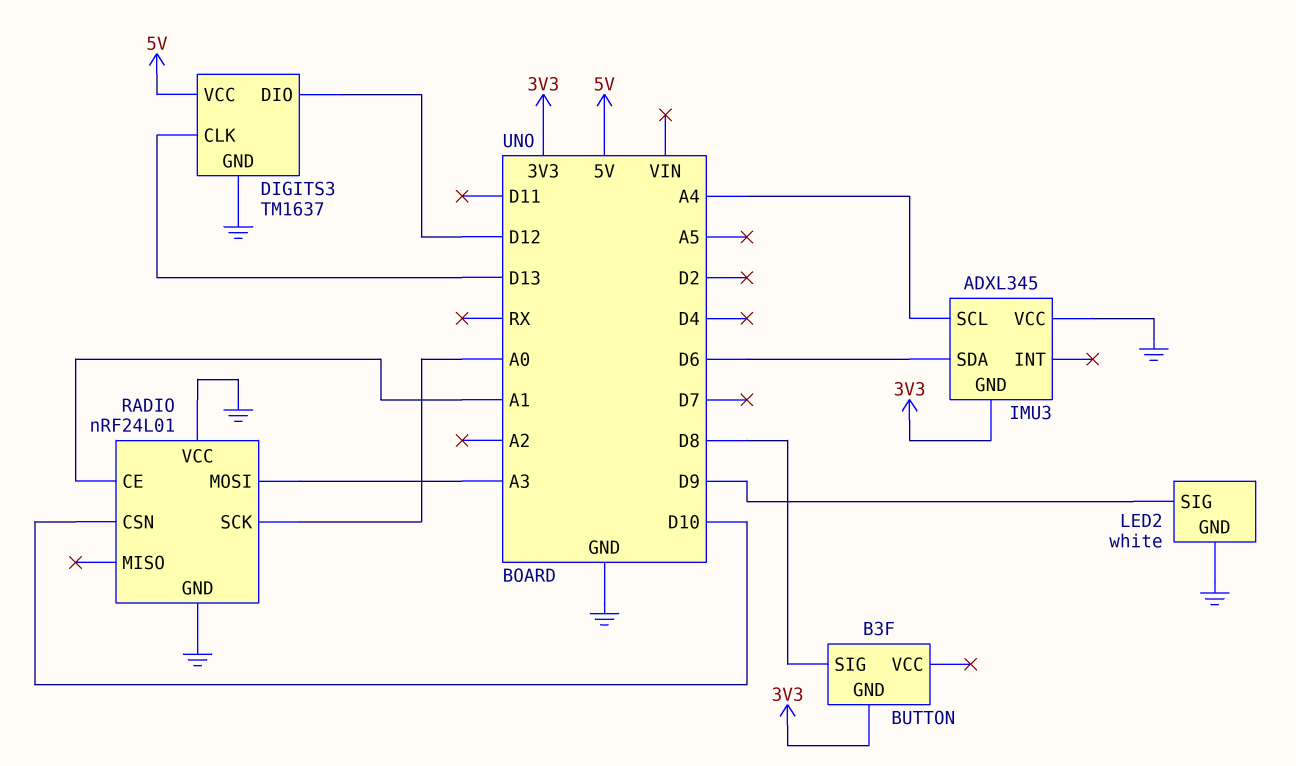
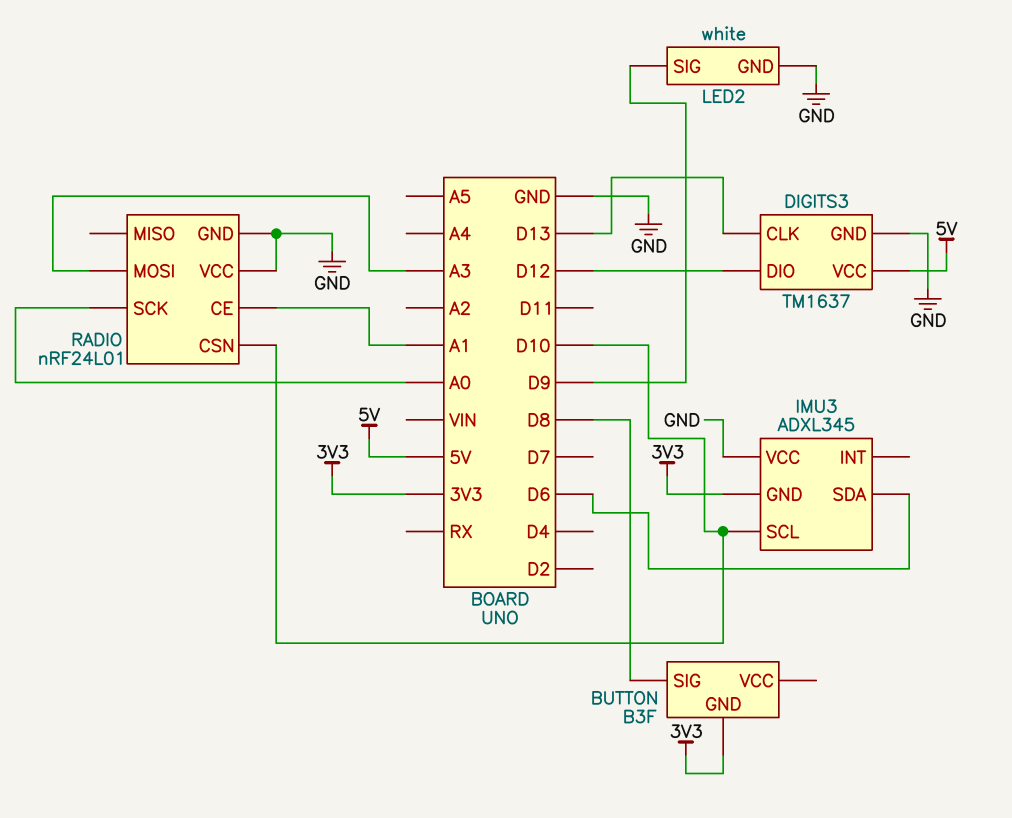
IMU3 pin SCL: A4 -> D10

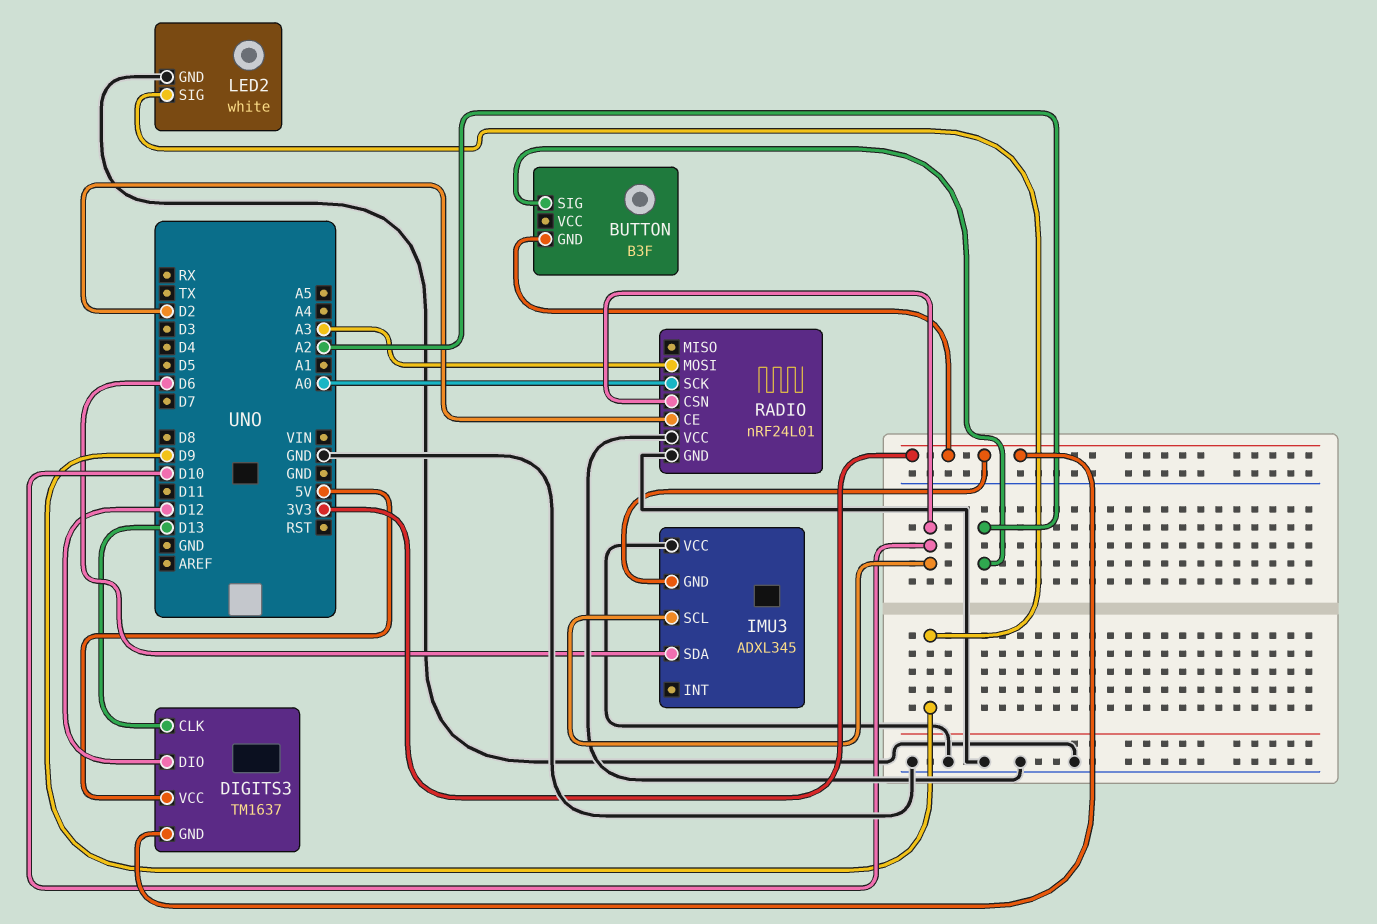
BUTTON pin SIG: D8 -> A2
DIGITS3 pin GND: GND -> 3V3
RADIO pin CE: A1 -> D2

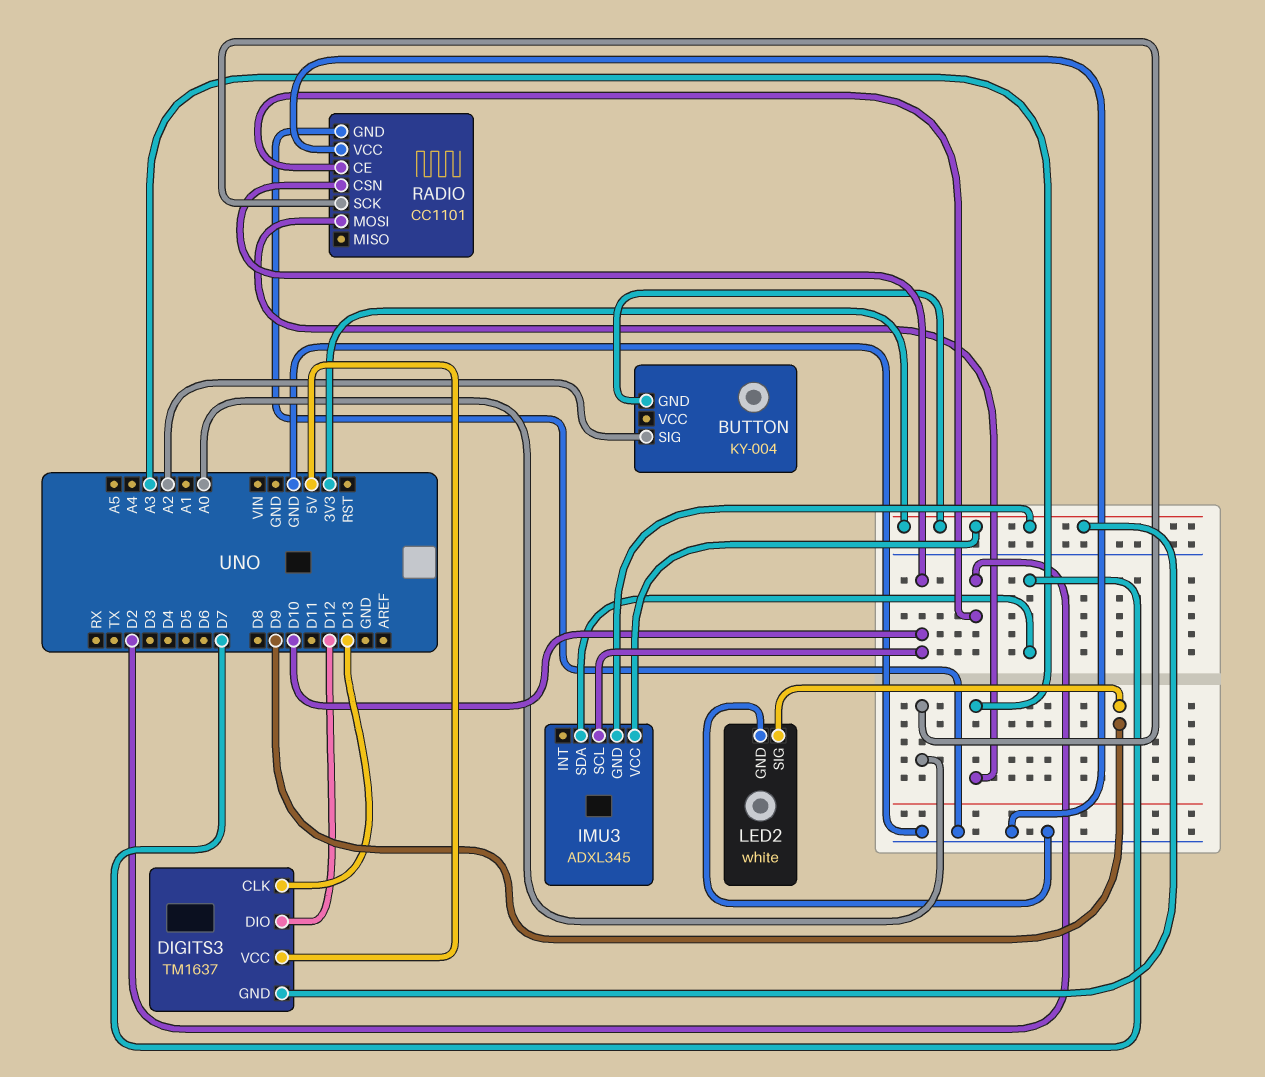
BUTTON: B3F -> KY-004
IMU3 pin SDA: D6 -> D7
IMU3 pin VCC: GND -> 3V3
RADIO: nRF24L01 -> CC1101

